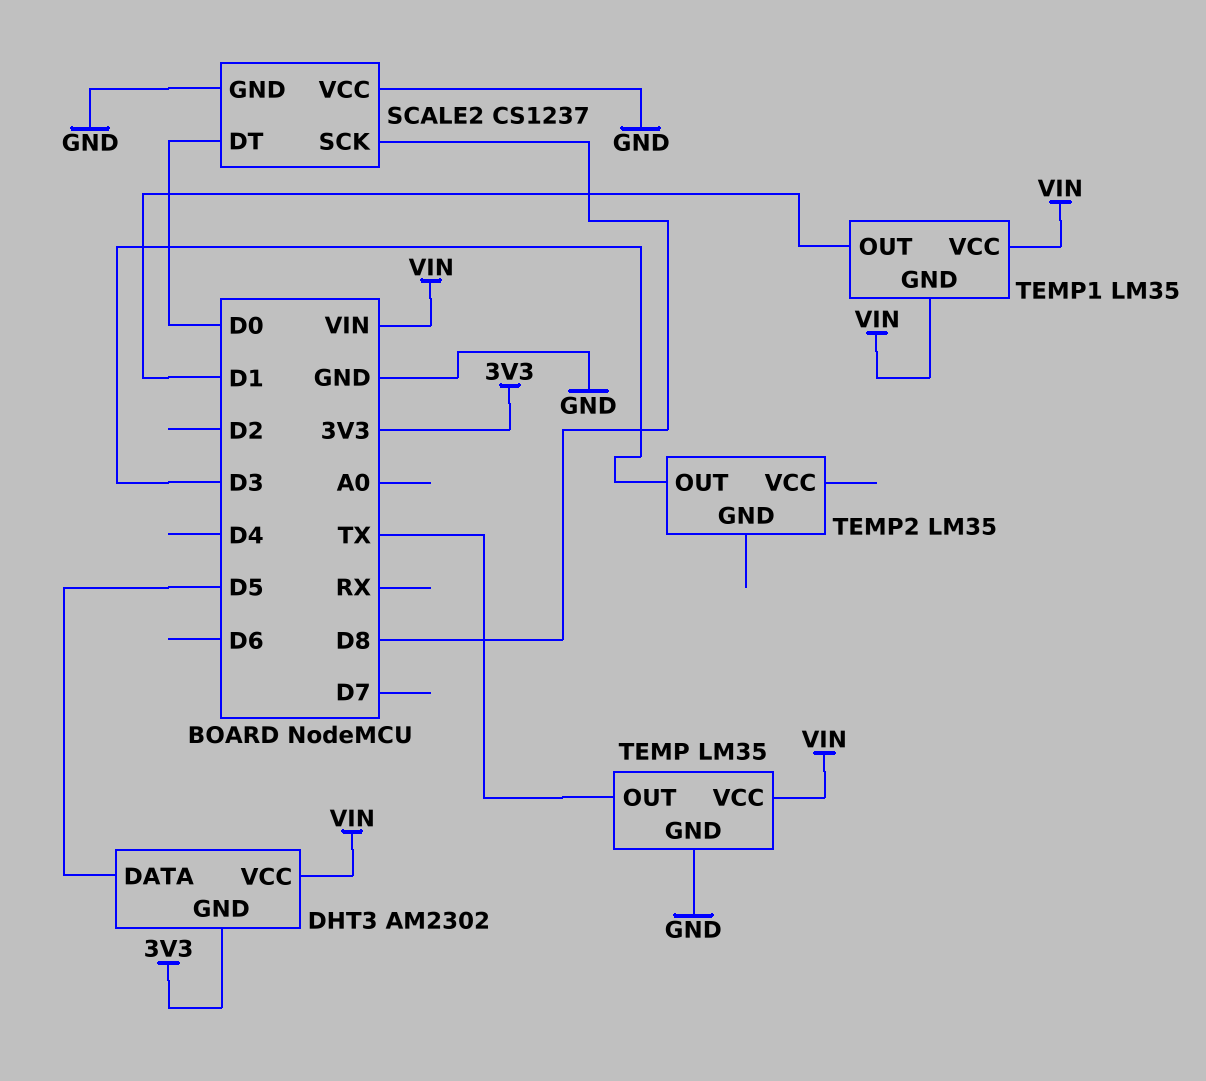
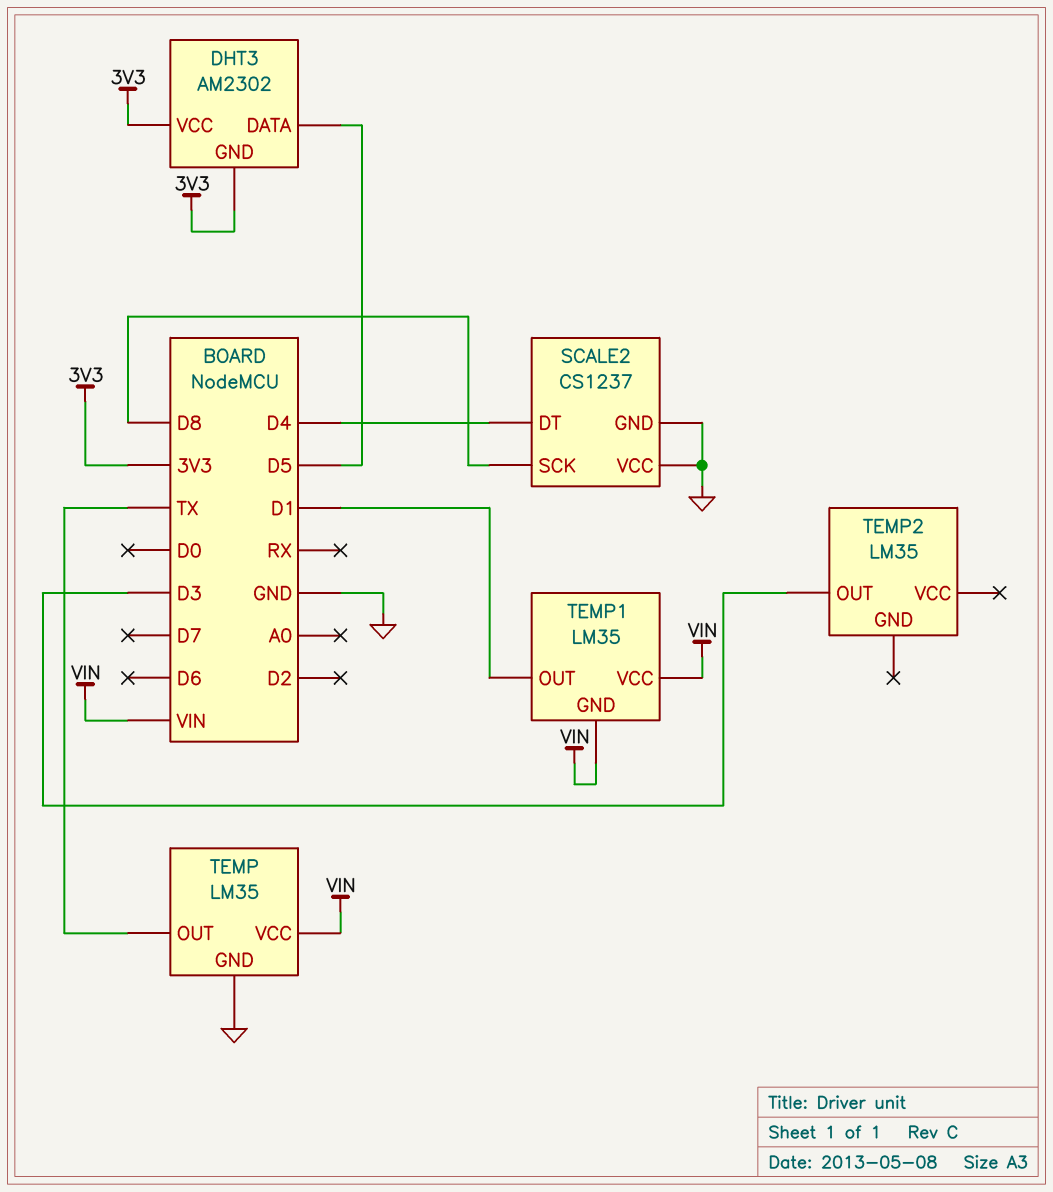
DHT3 pin VCC: VIN -> 3V3
SCALE2 pin DT: D0 -> D4

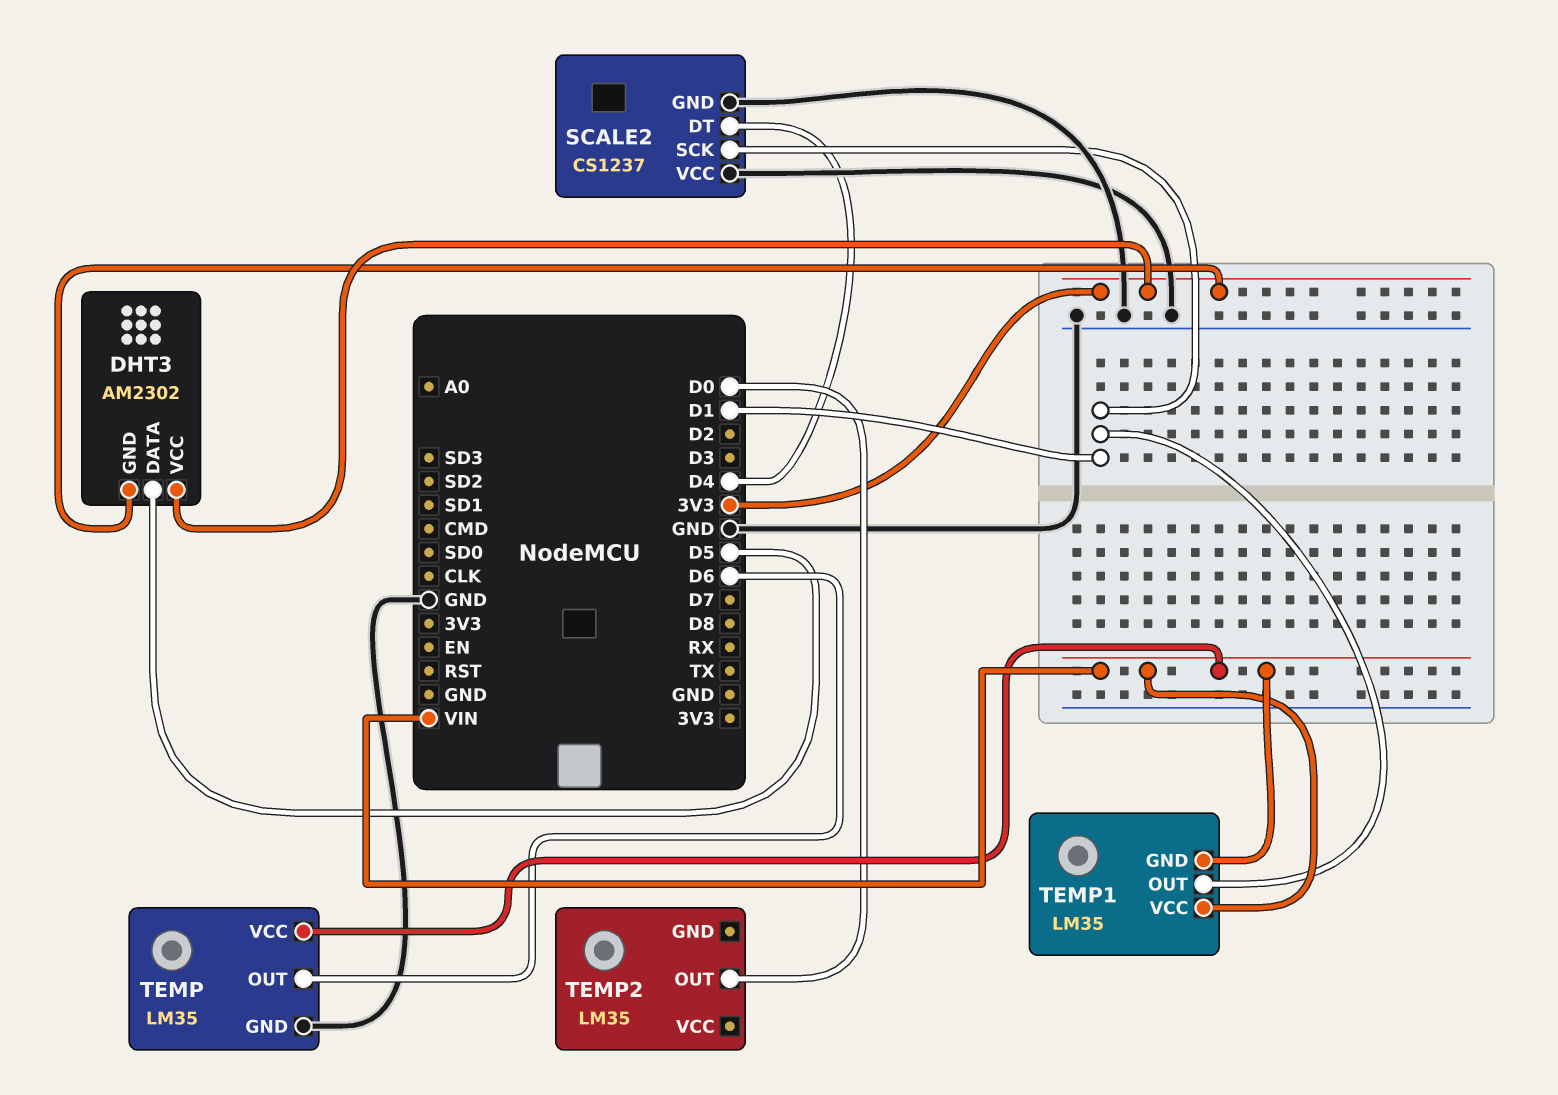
SCALE2 pin SCK: D8 -> D1
TEMP pin OUT: TX -> D6
TEMP2 pin OUT: D3 -> D0

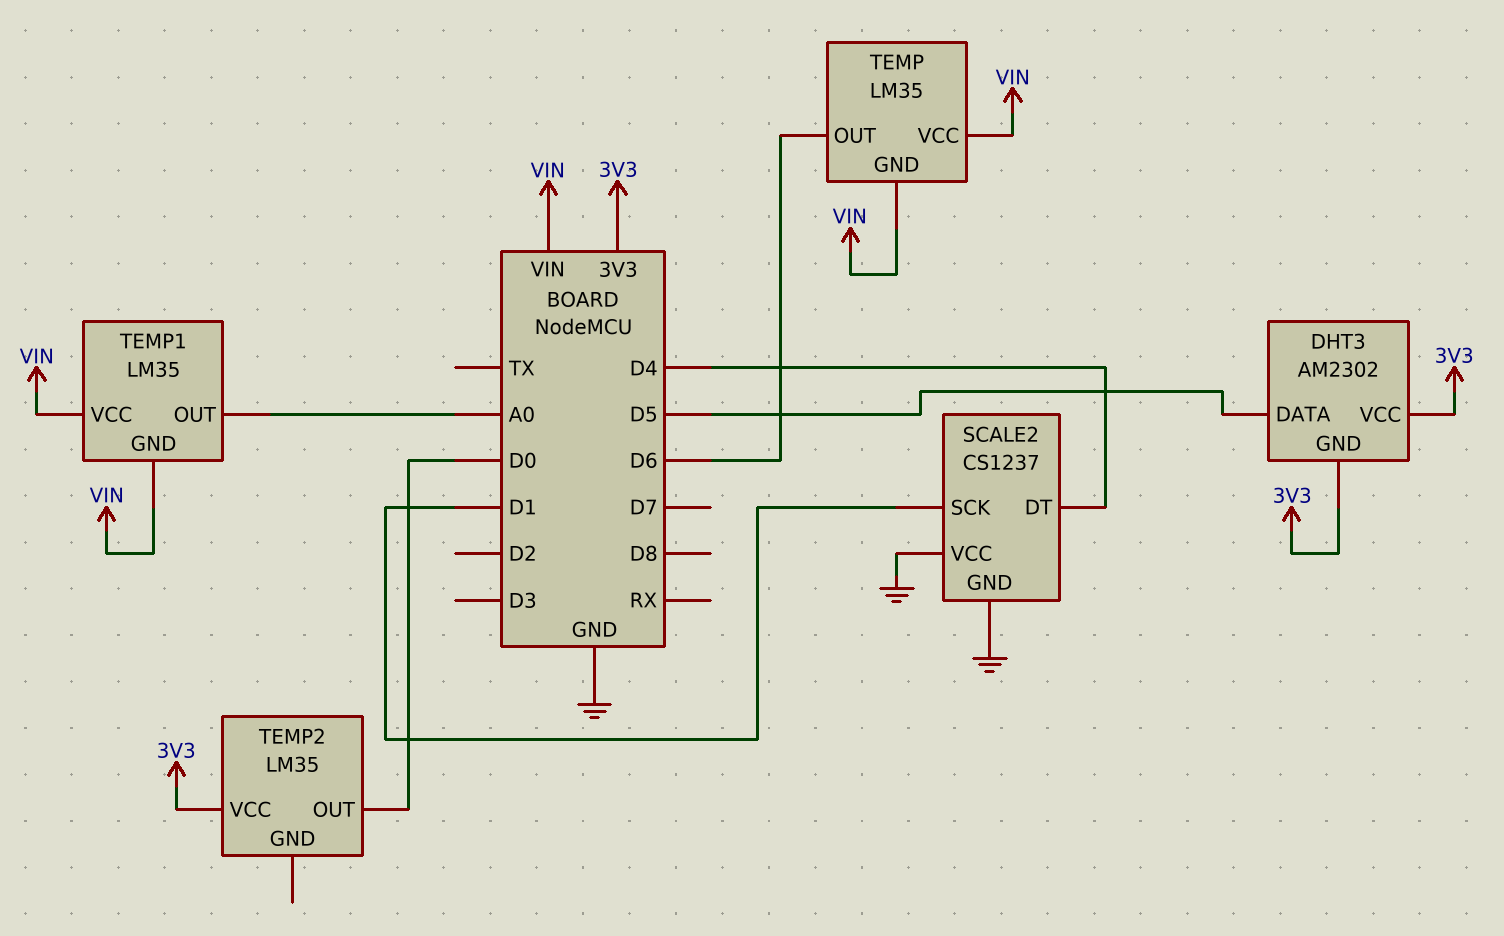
TEMP pin GND: GND -> VIN
TEMP1 pin OUT: D1 -> A0
TEMP2 pin VCC: none -> 3V3

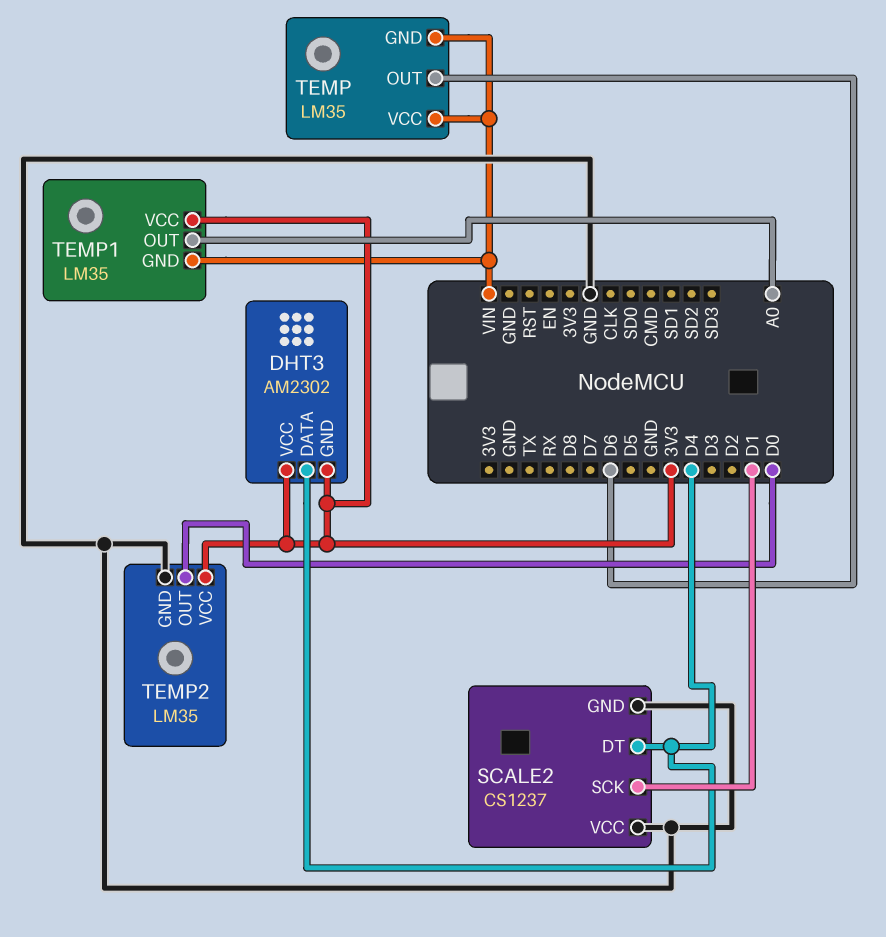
DHT3 pin DATA: D5 -> D4
TEMP1 pin VCC: VIN -> 3V3
TEMP2 pin GND: none -> GND

